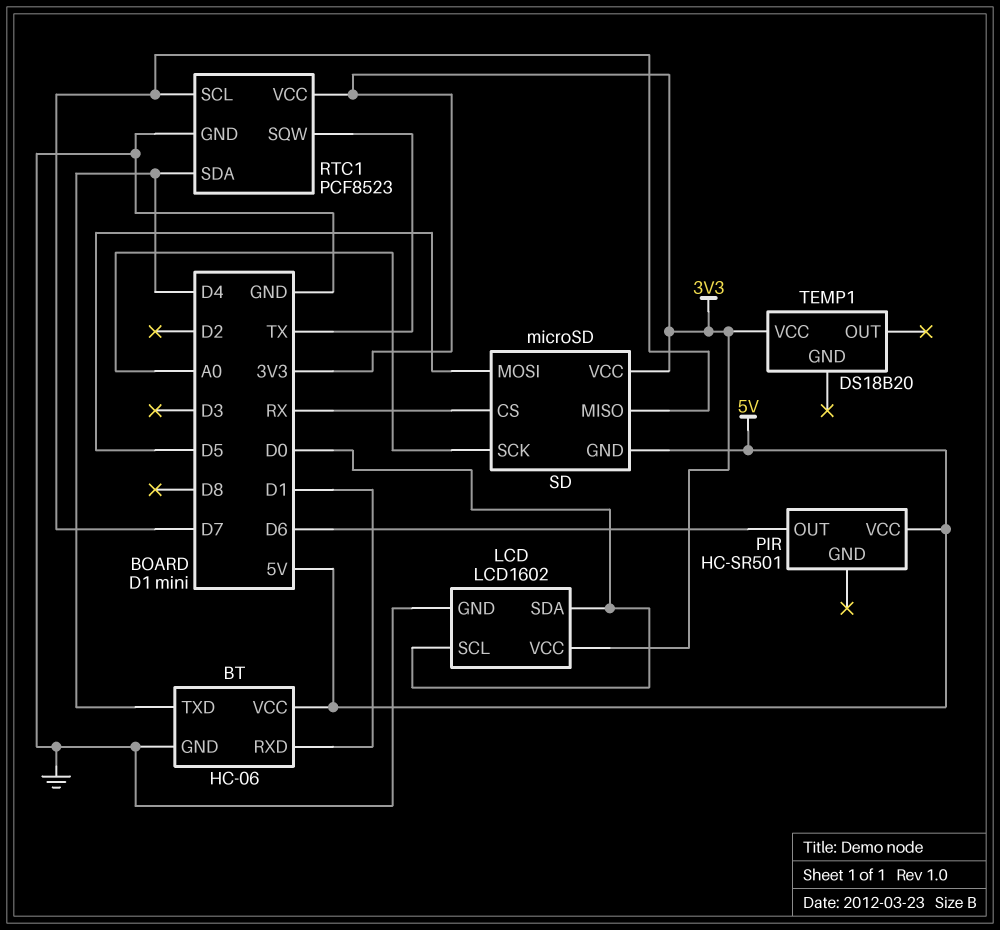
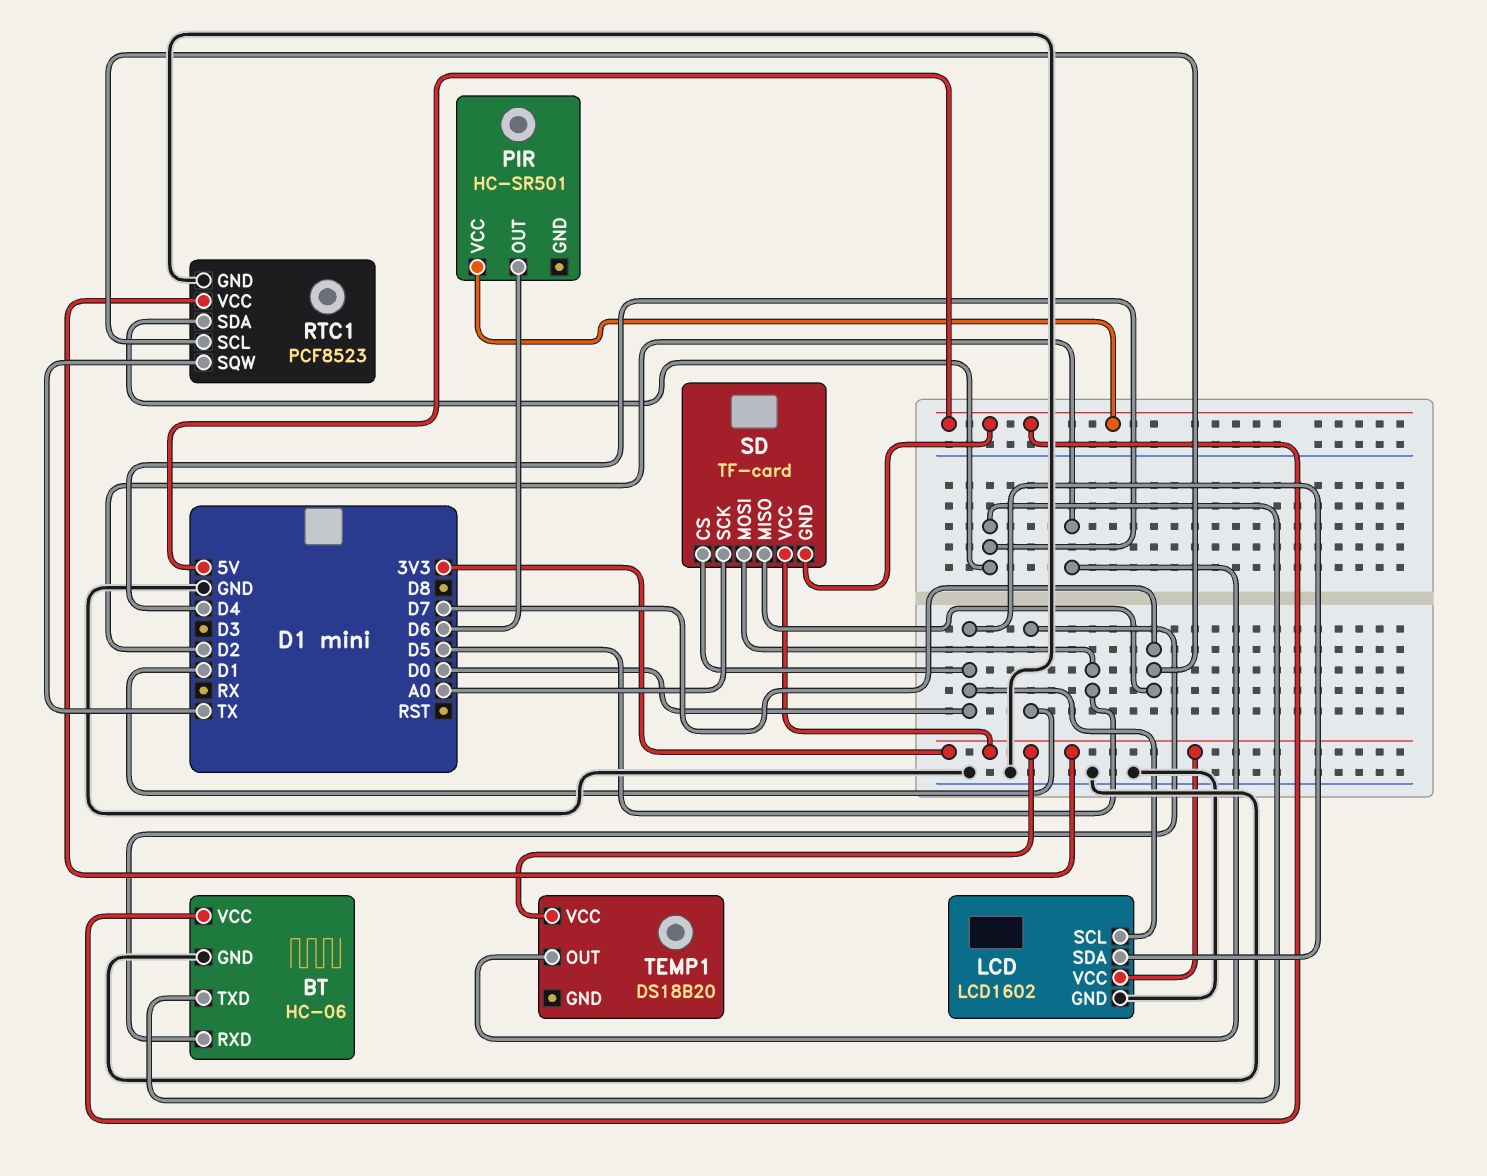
SD: microSD -> TF-card
SD pin CS: RX -> D0
TEMP1 pin OUT: none -> D2

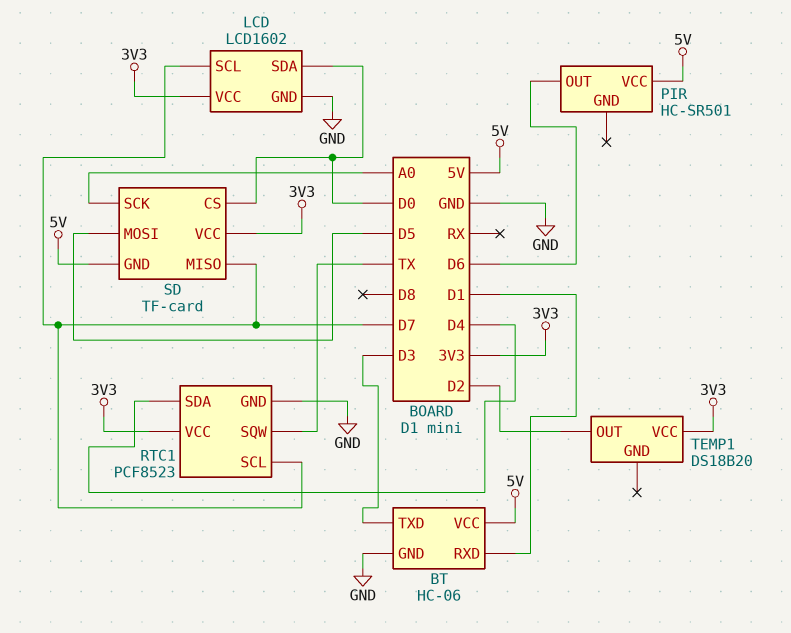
BT pin TXD: D4 -> D3
LCD pin SCL: D0 -> D7

